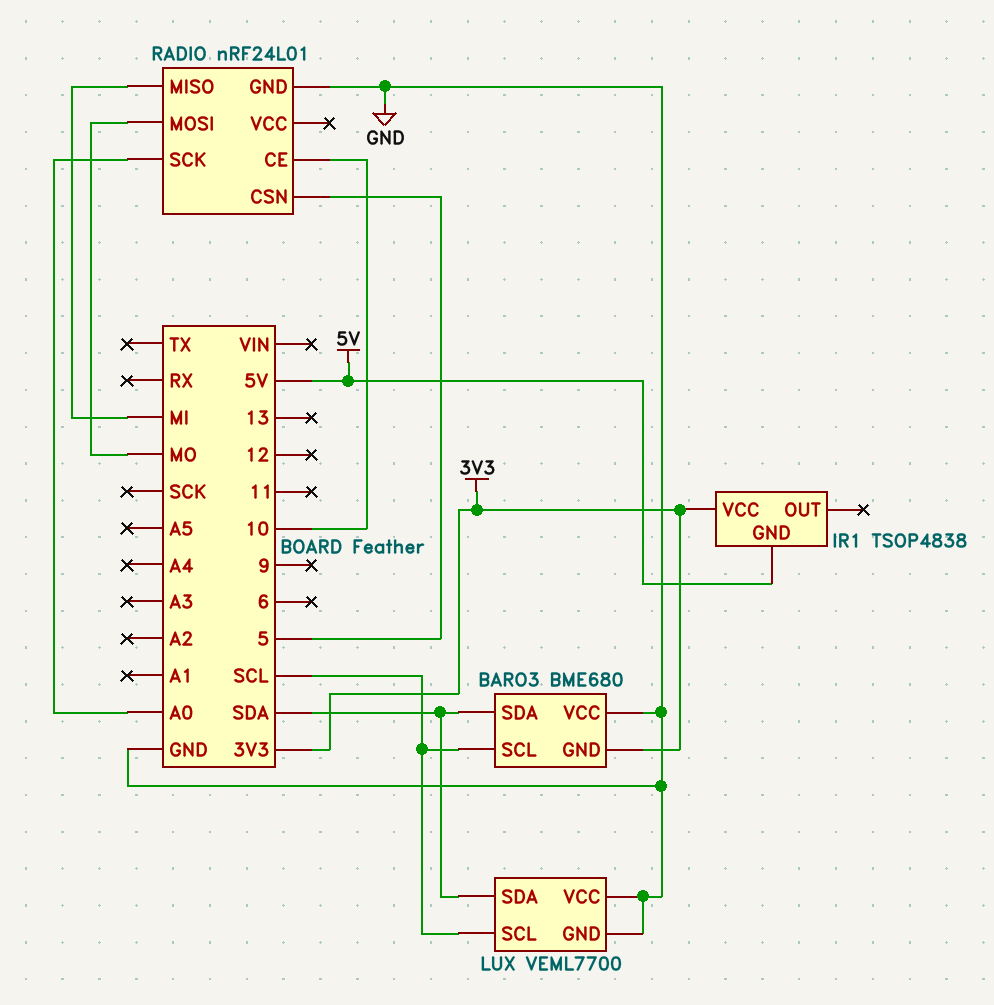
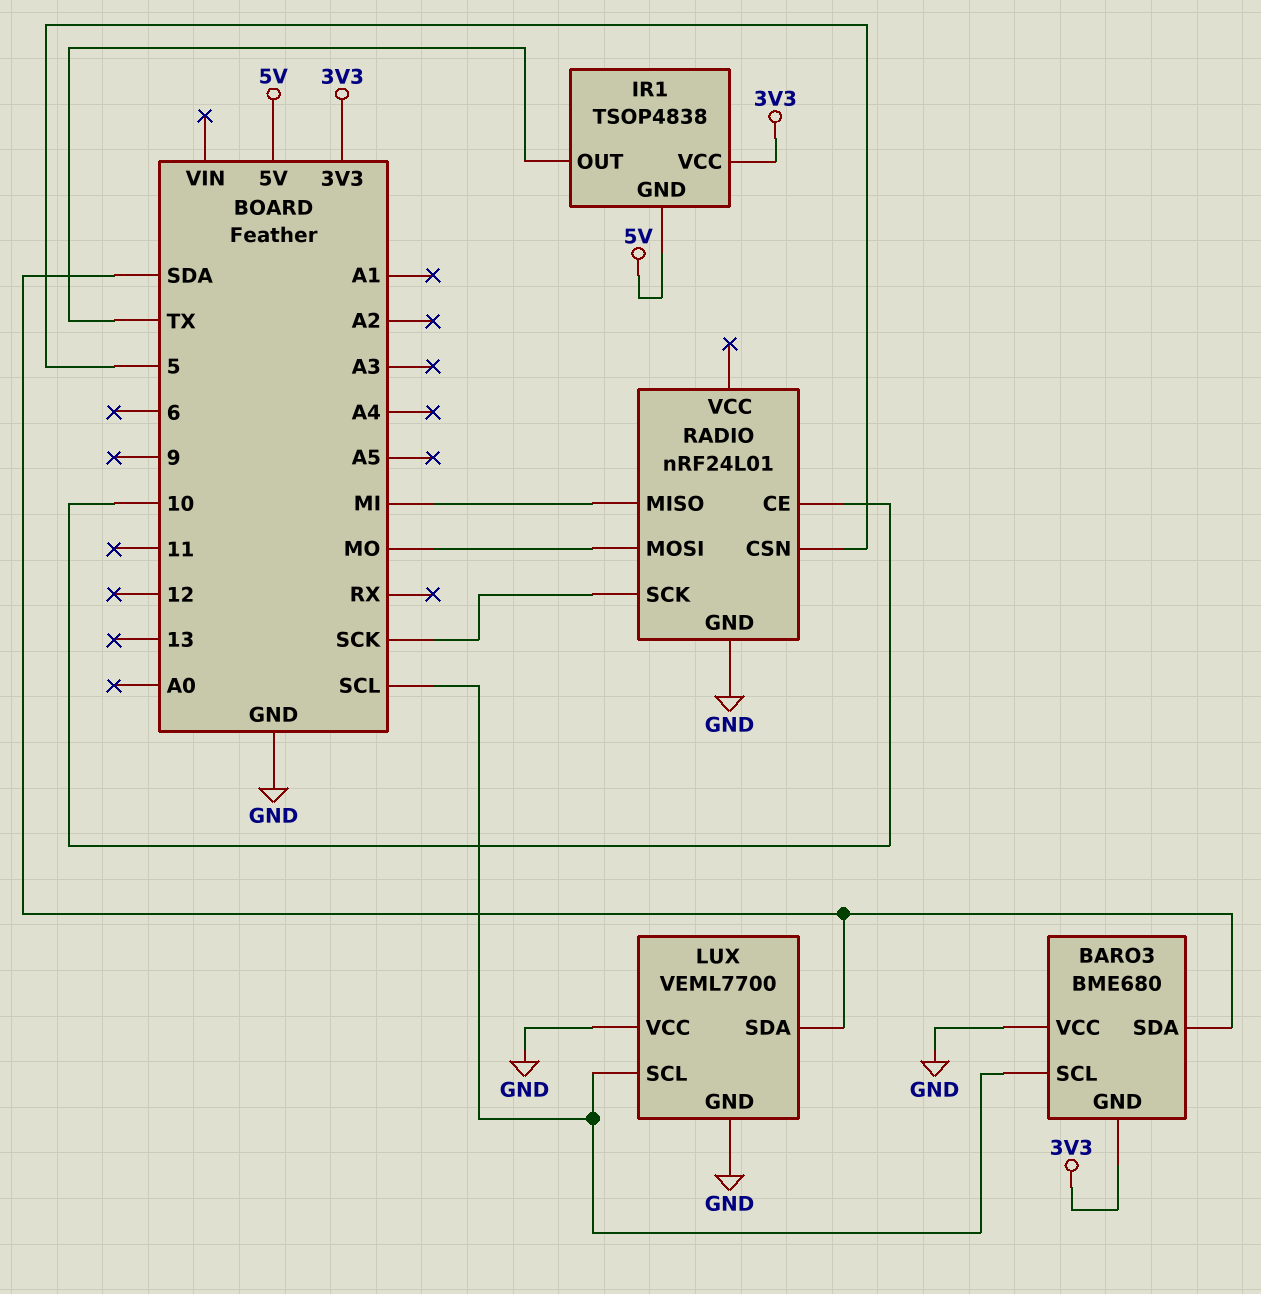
IR1 pin OUT: none -> TX
RADIO pin SCK: A0 -> SCK

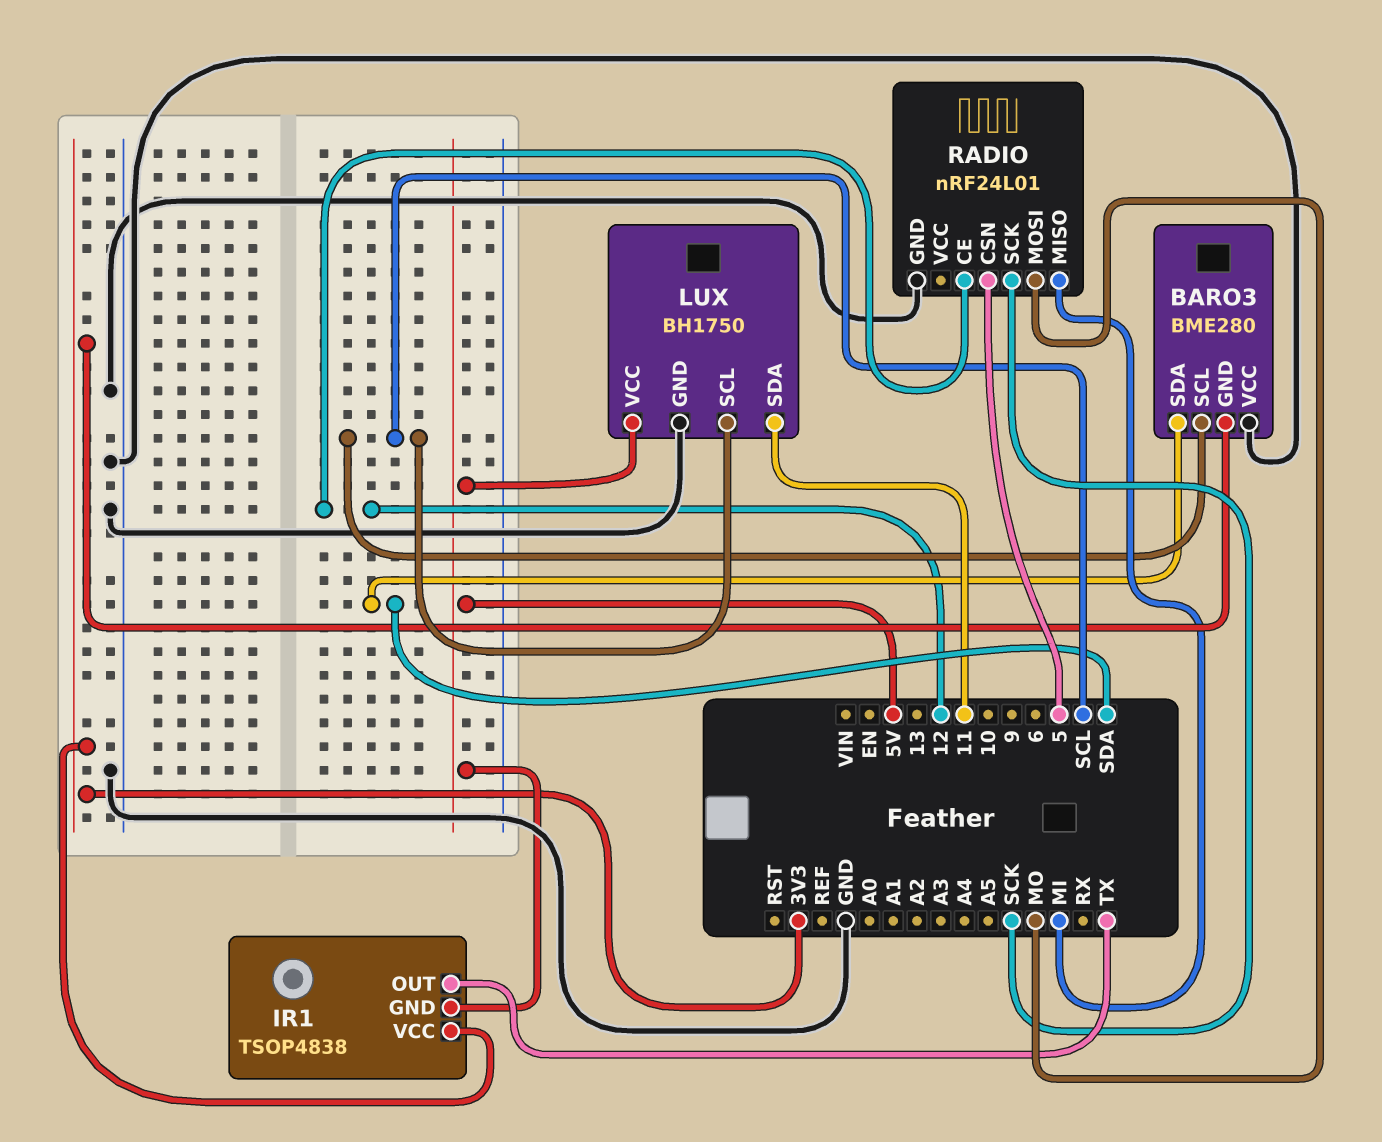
BARO3: BME680 -> BME280
LUX: VEML7700 -> BH1750
LUX pin SDA: SDA -> 11
LUX pin VCC: GND -> 5V
RADIO pin CE: 10 -> 12

